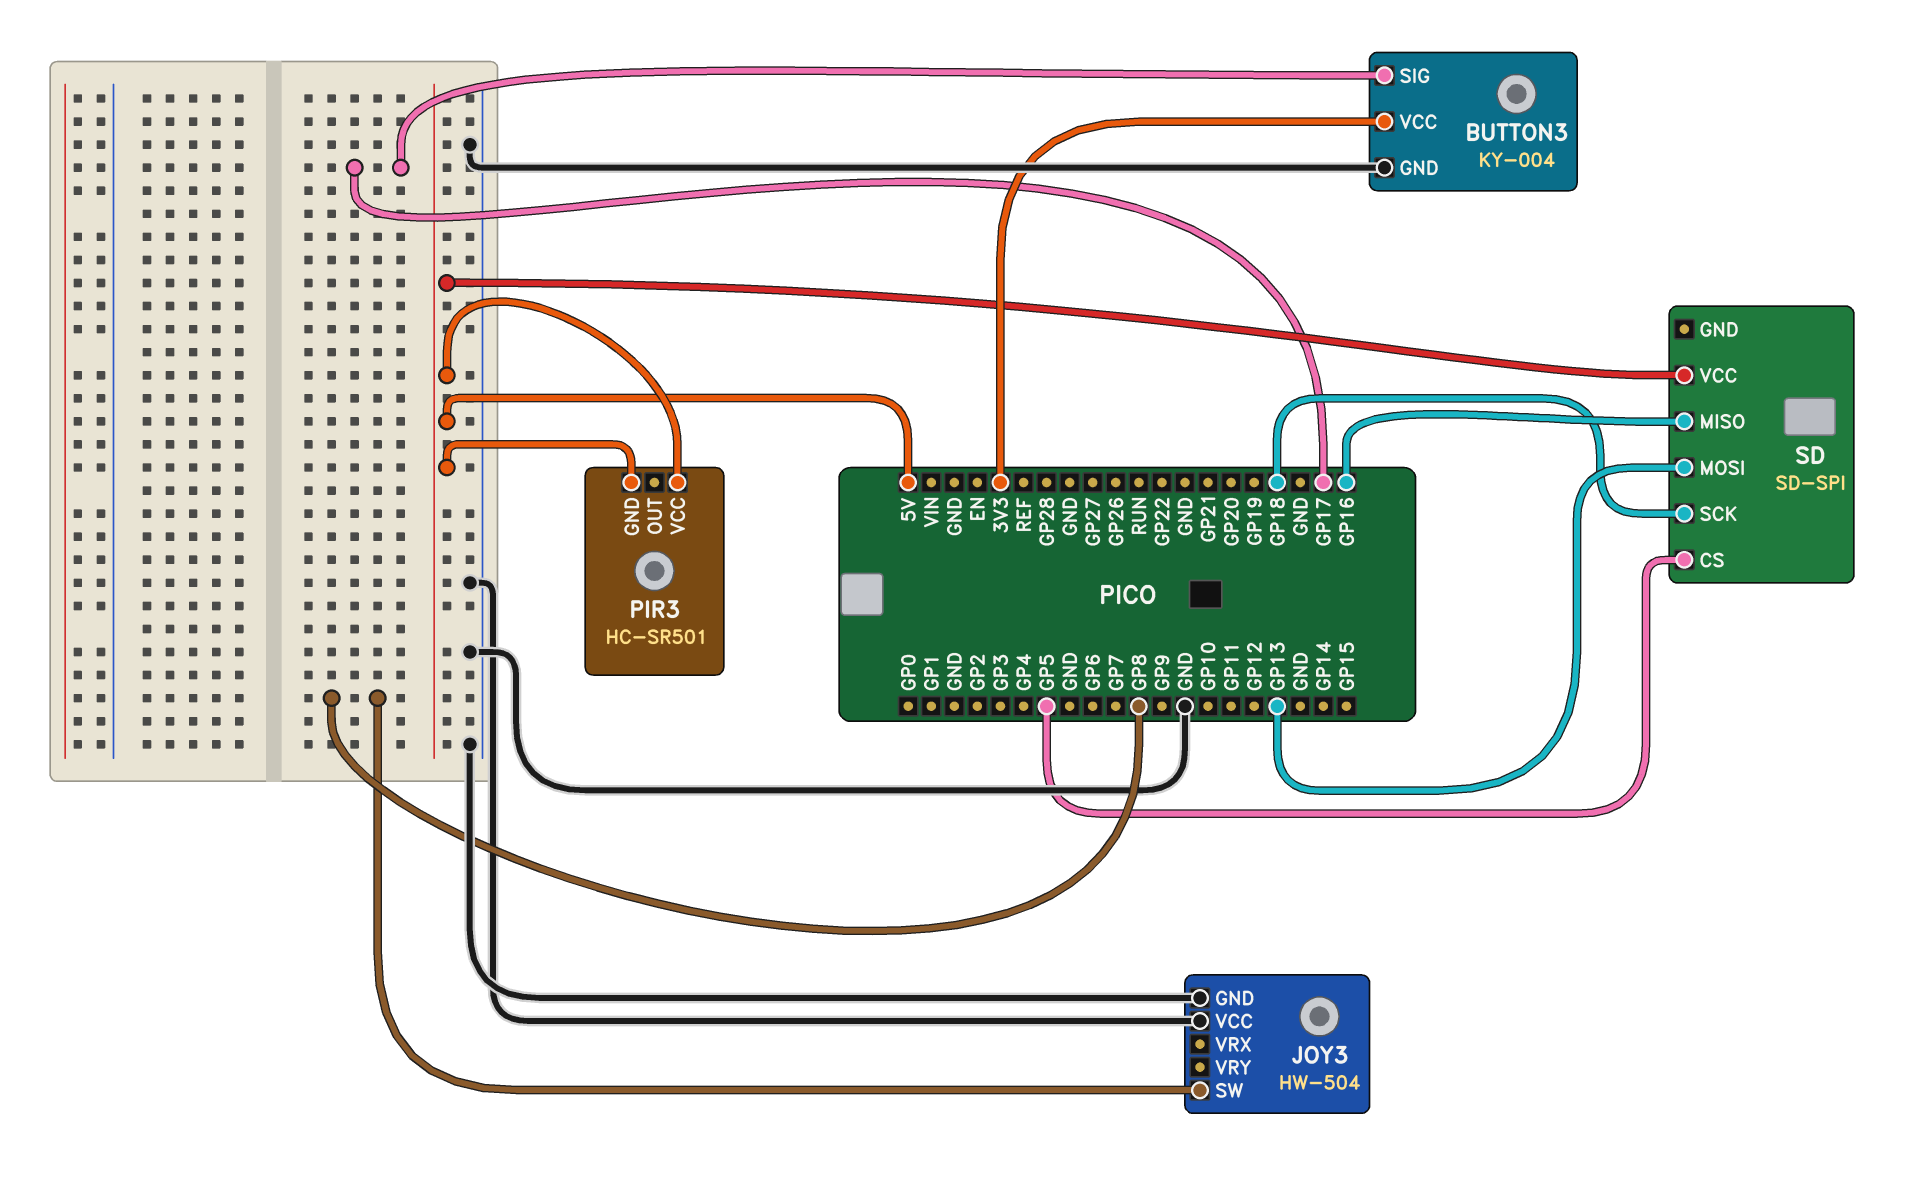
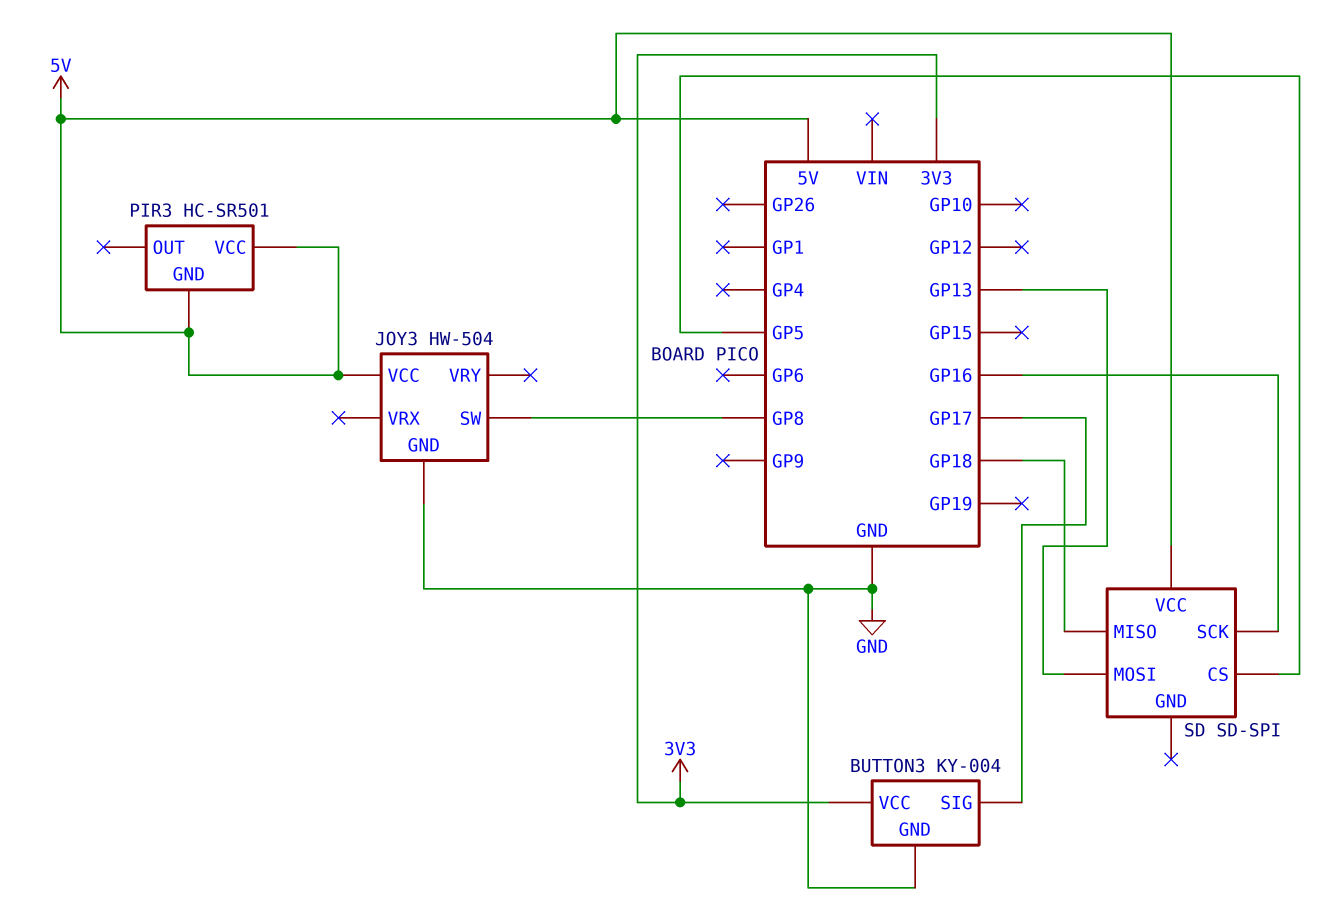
JOY3 pin VCC: GND -> 5V
SD pin MISO: GP16 -> GP18
SD pin SCK: GP18 -> GP16

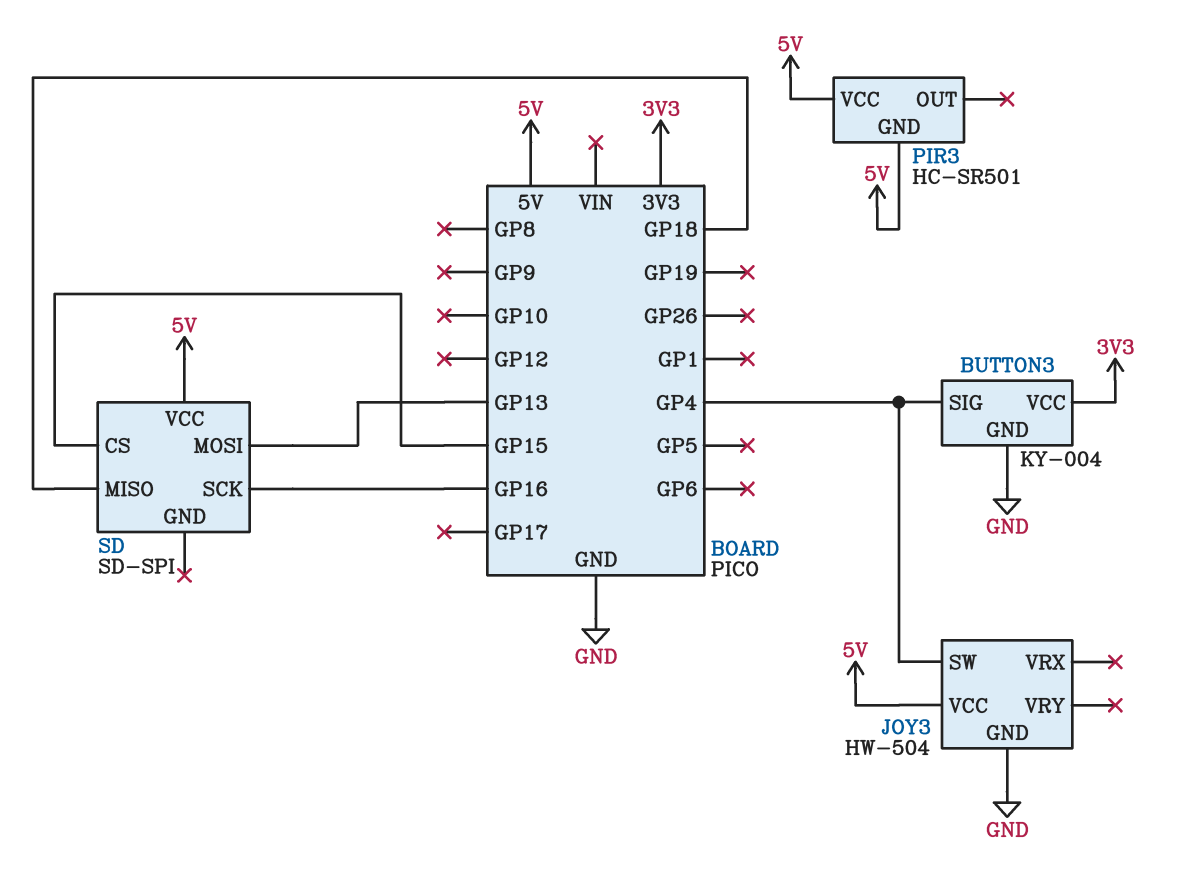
BUTTON3 pin SIG: GP17 -> GP4
JOY3 pin SW: GP8 -> GP4
SD pin CS: GP5 -> GP15

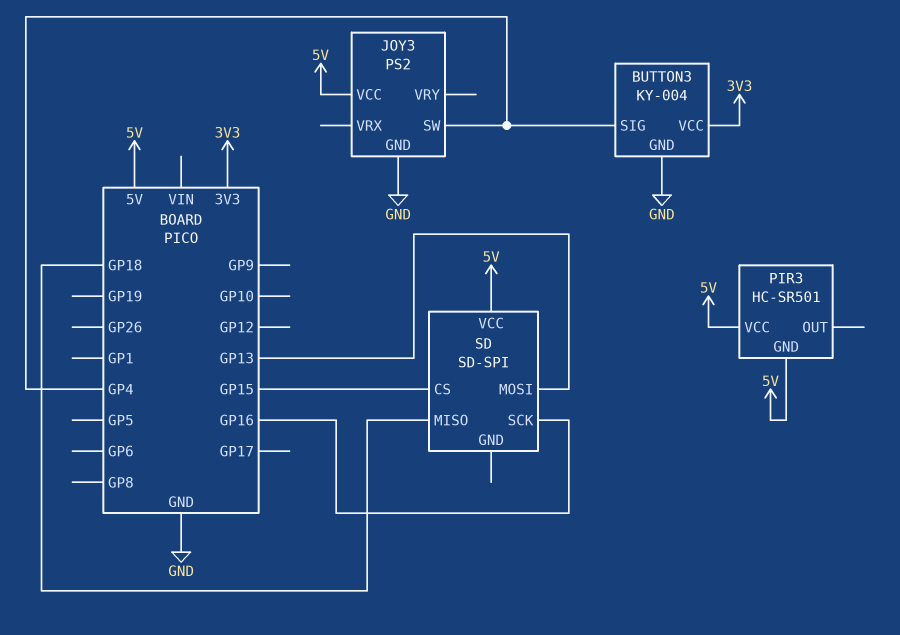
JOY3: HW-504 -> PS2

